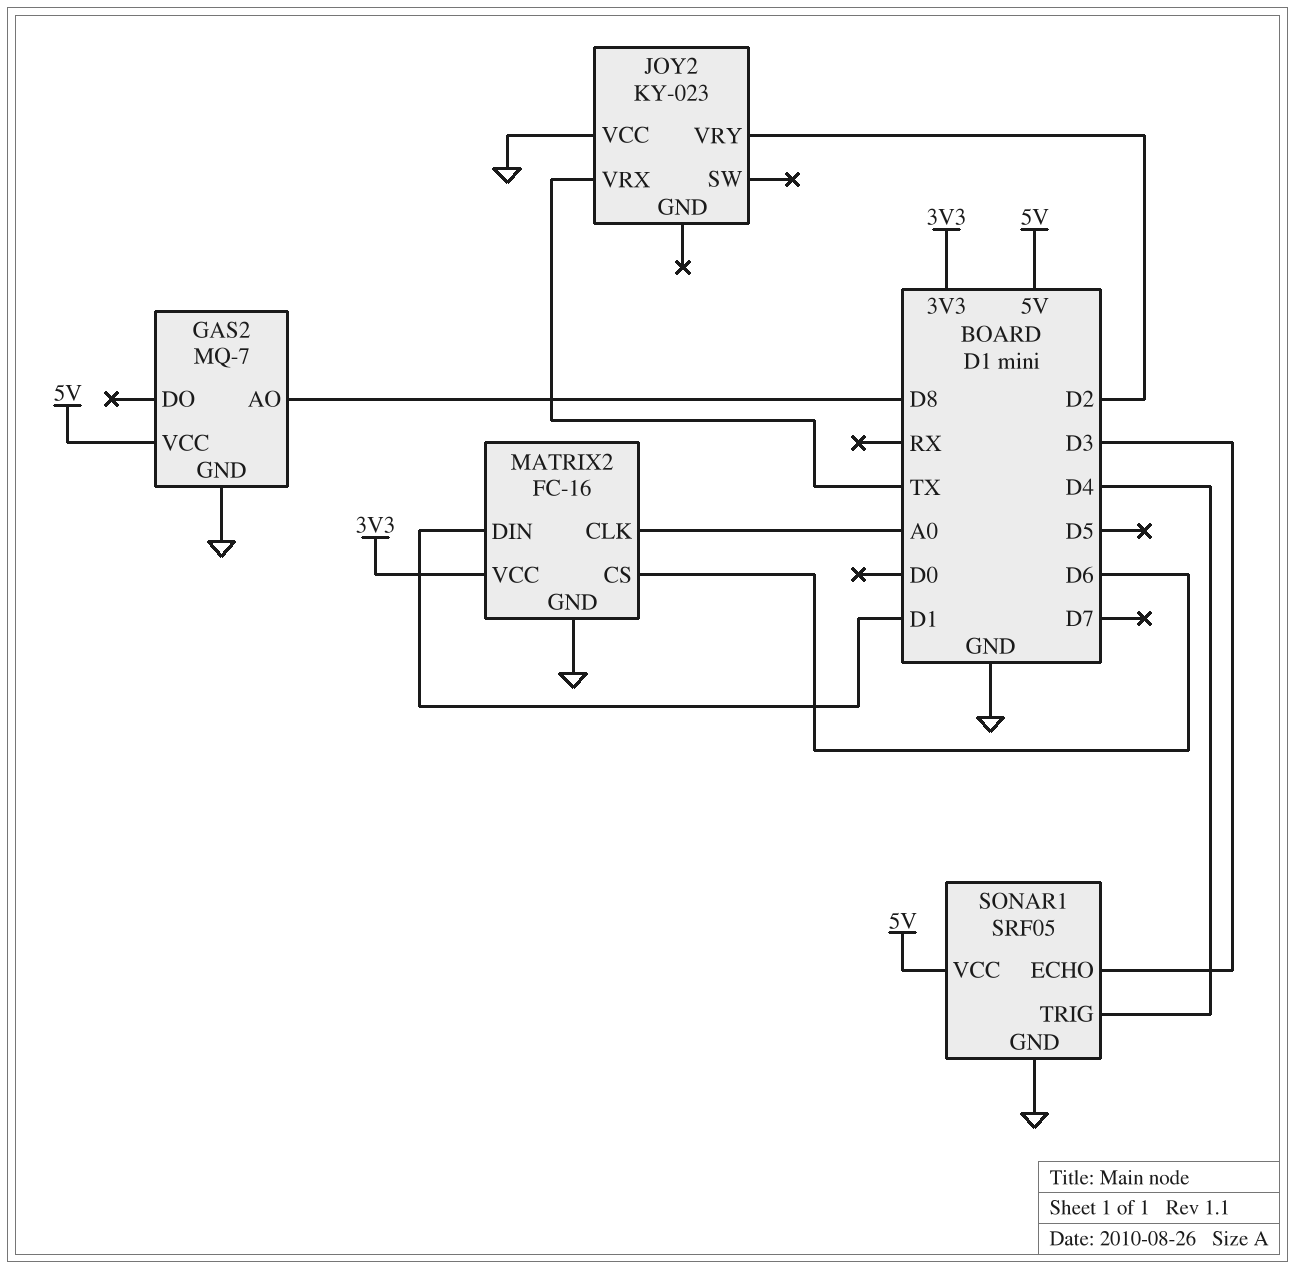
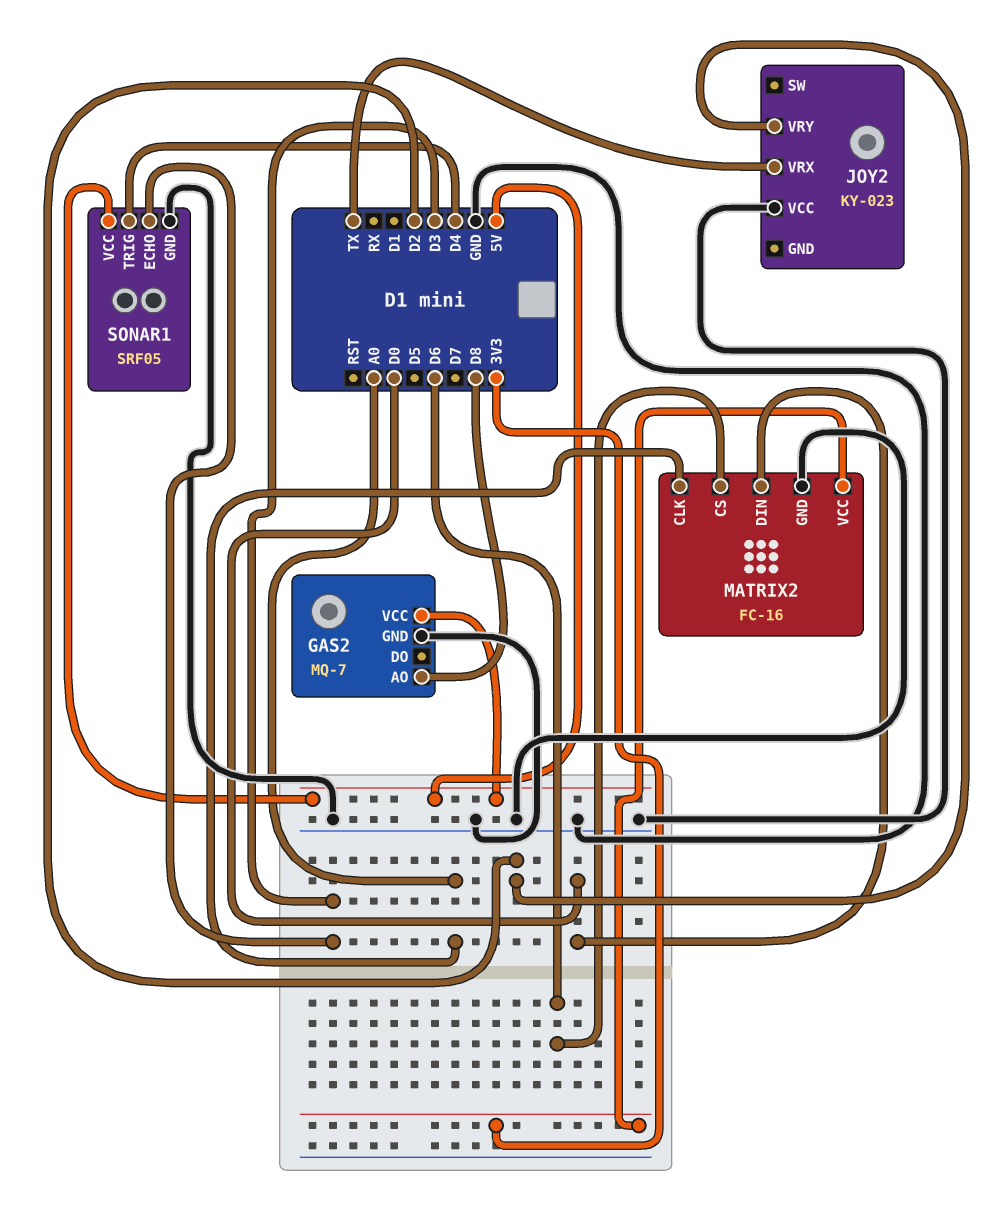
MATRIX2 pin DIN: D1 -> D0

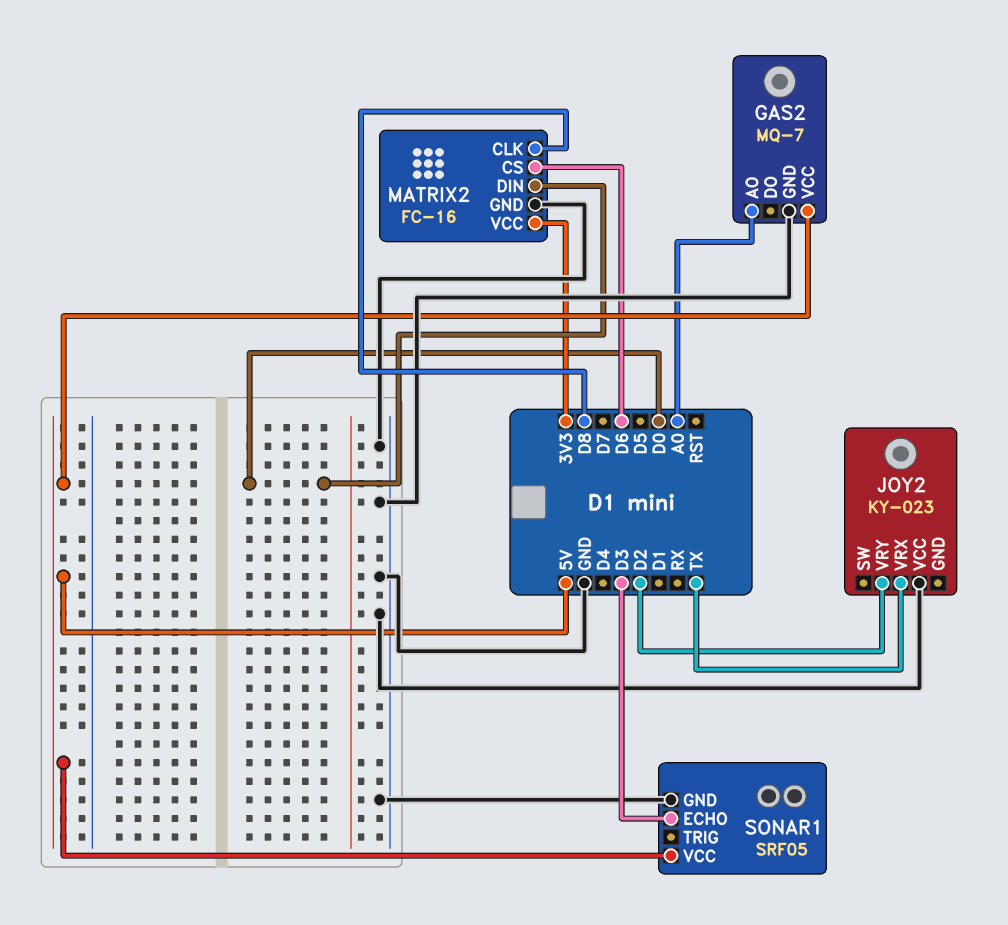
GAS2 pin AO: D8 -> A0
MATRIX2 pin CLK: A0 -> D8
SONAR1 pin TRIG: D4 -> none

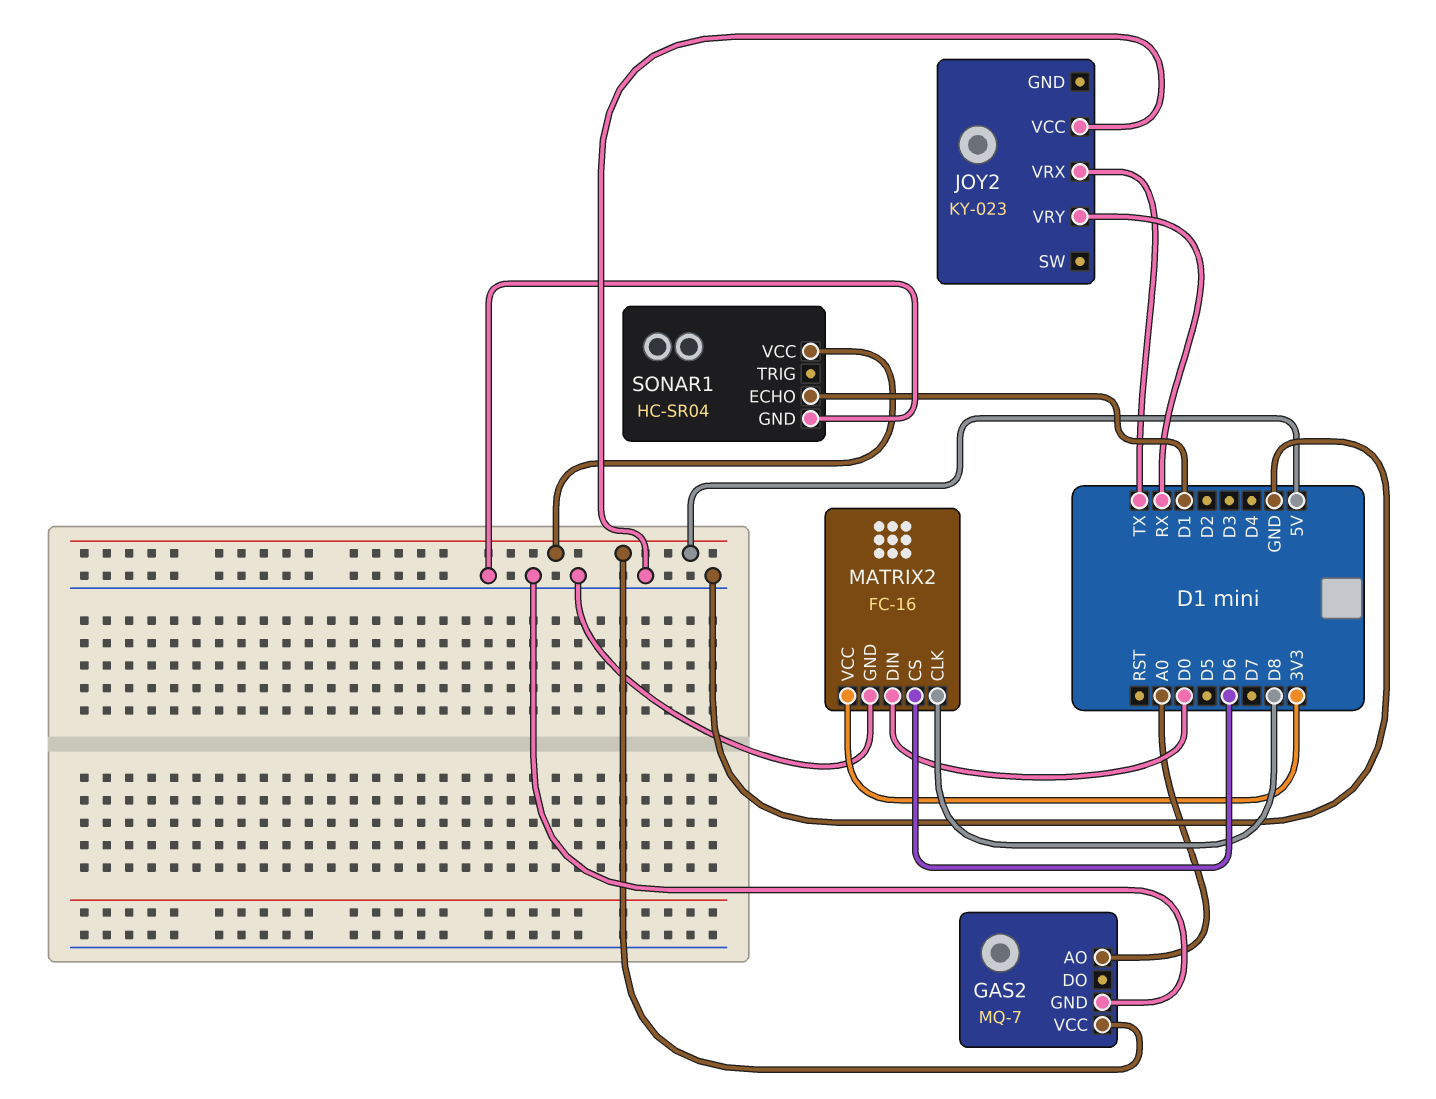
JOY2 pin VRY: D2 -> RX
SONAR1: SRF05 -> HC-SR04
SONAR1 pin ECHO: D3 -> D1

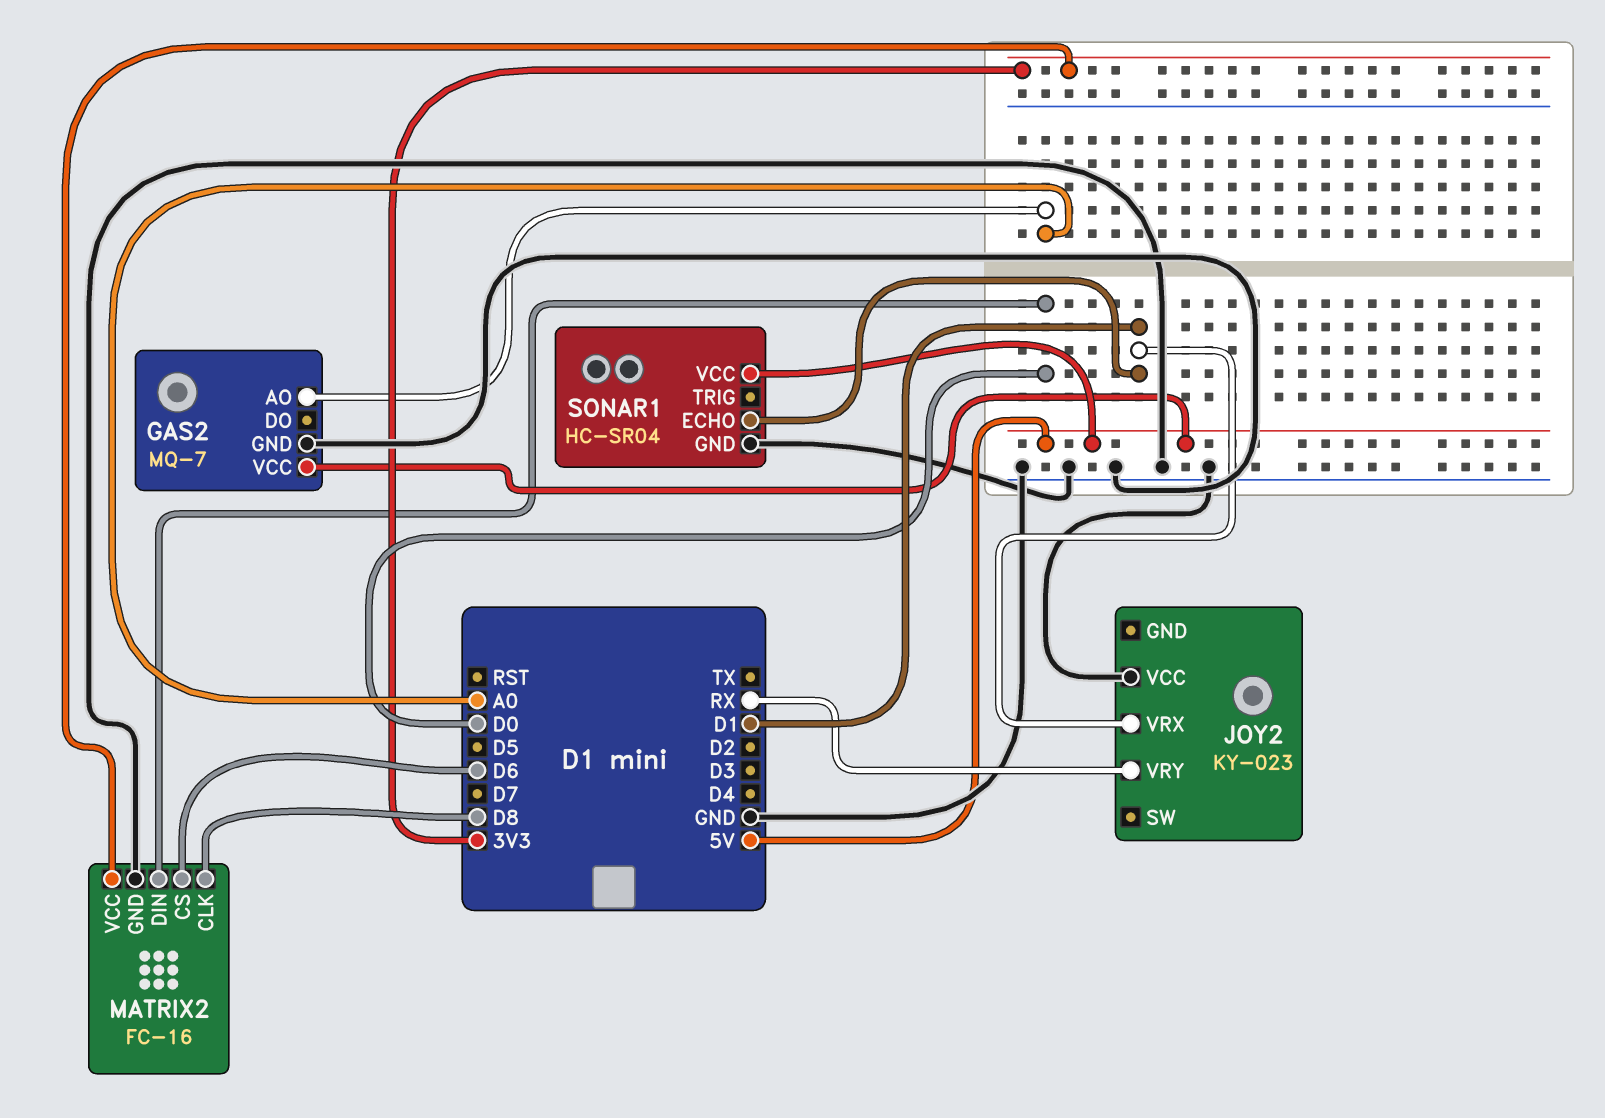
JOY2 pin VRX: TX -> D1

